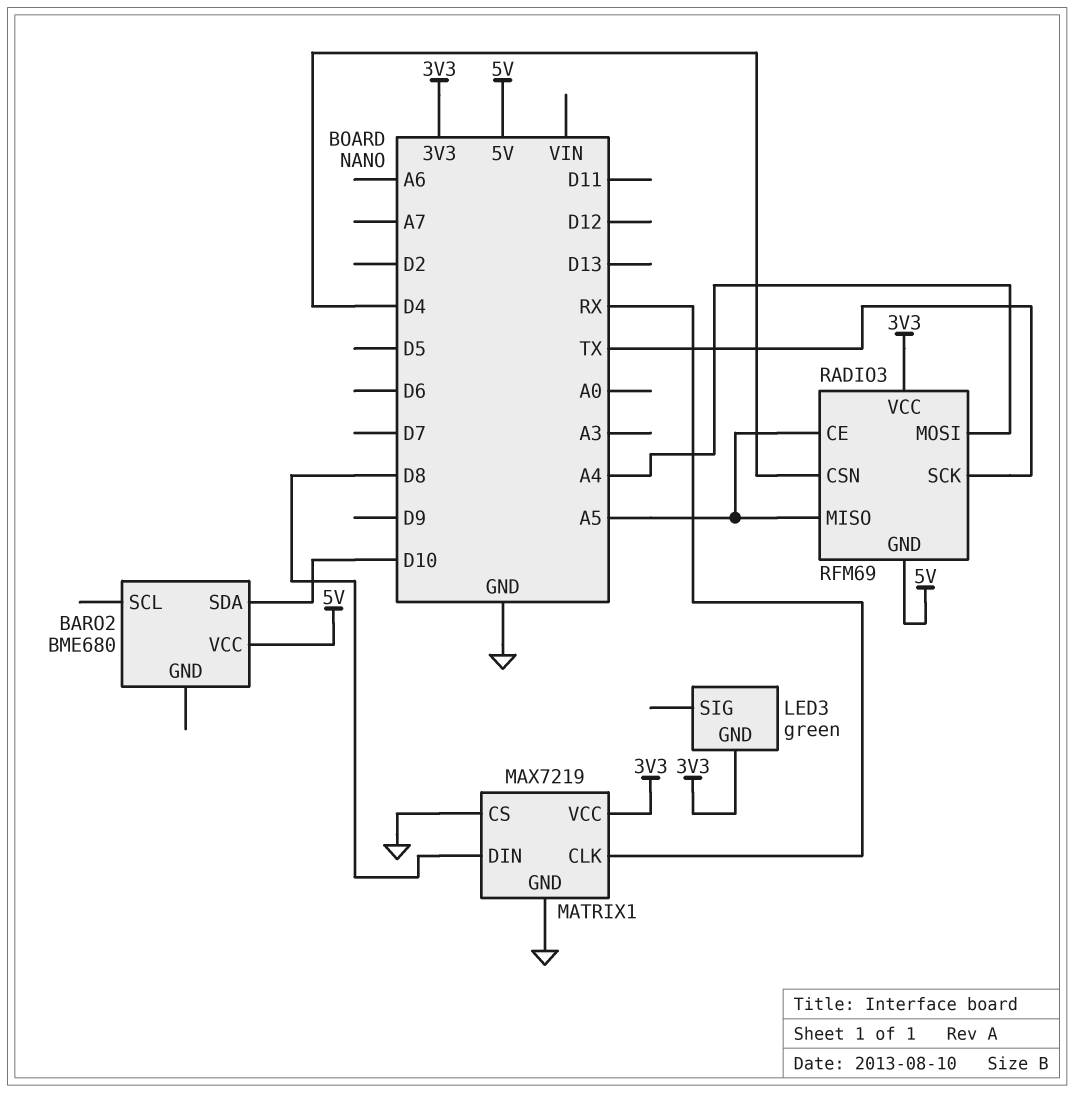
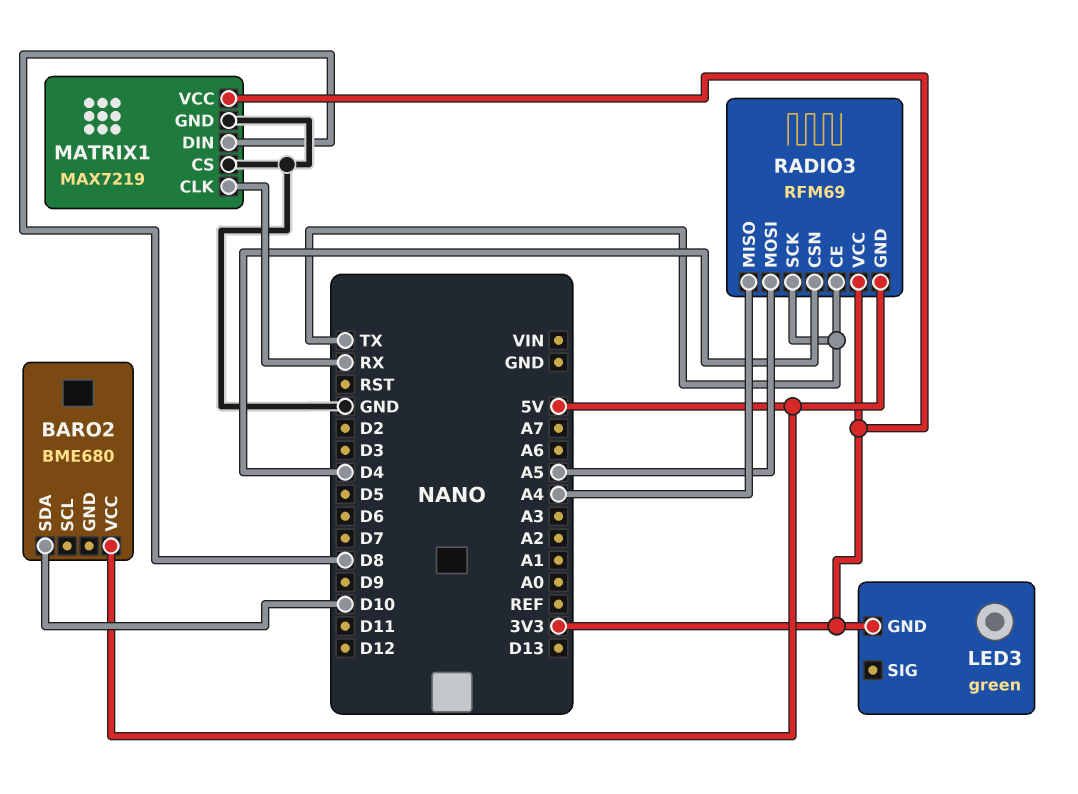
RADIO3 pin CE: A5 -> TX
RADIO3 pin MISO: A5 -> A4
RADIO3 pin MOSI: A4 -> A5

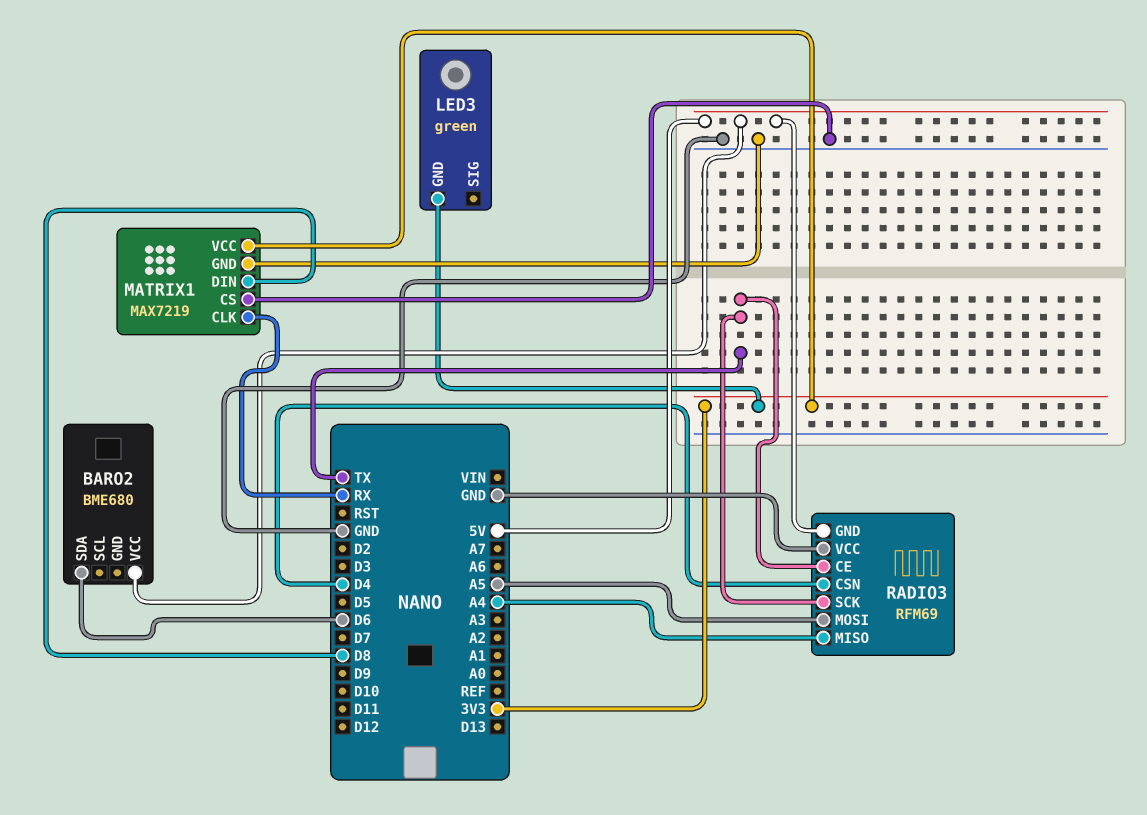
BARO2 pin SDA: D10 -> D6
RADIO3 pin VCC: 3V3 -> GND

